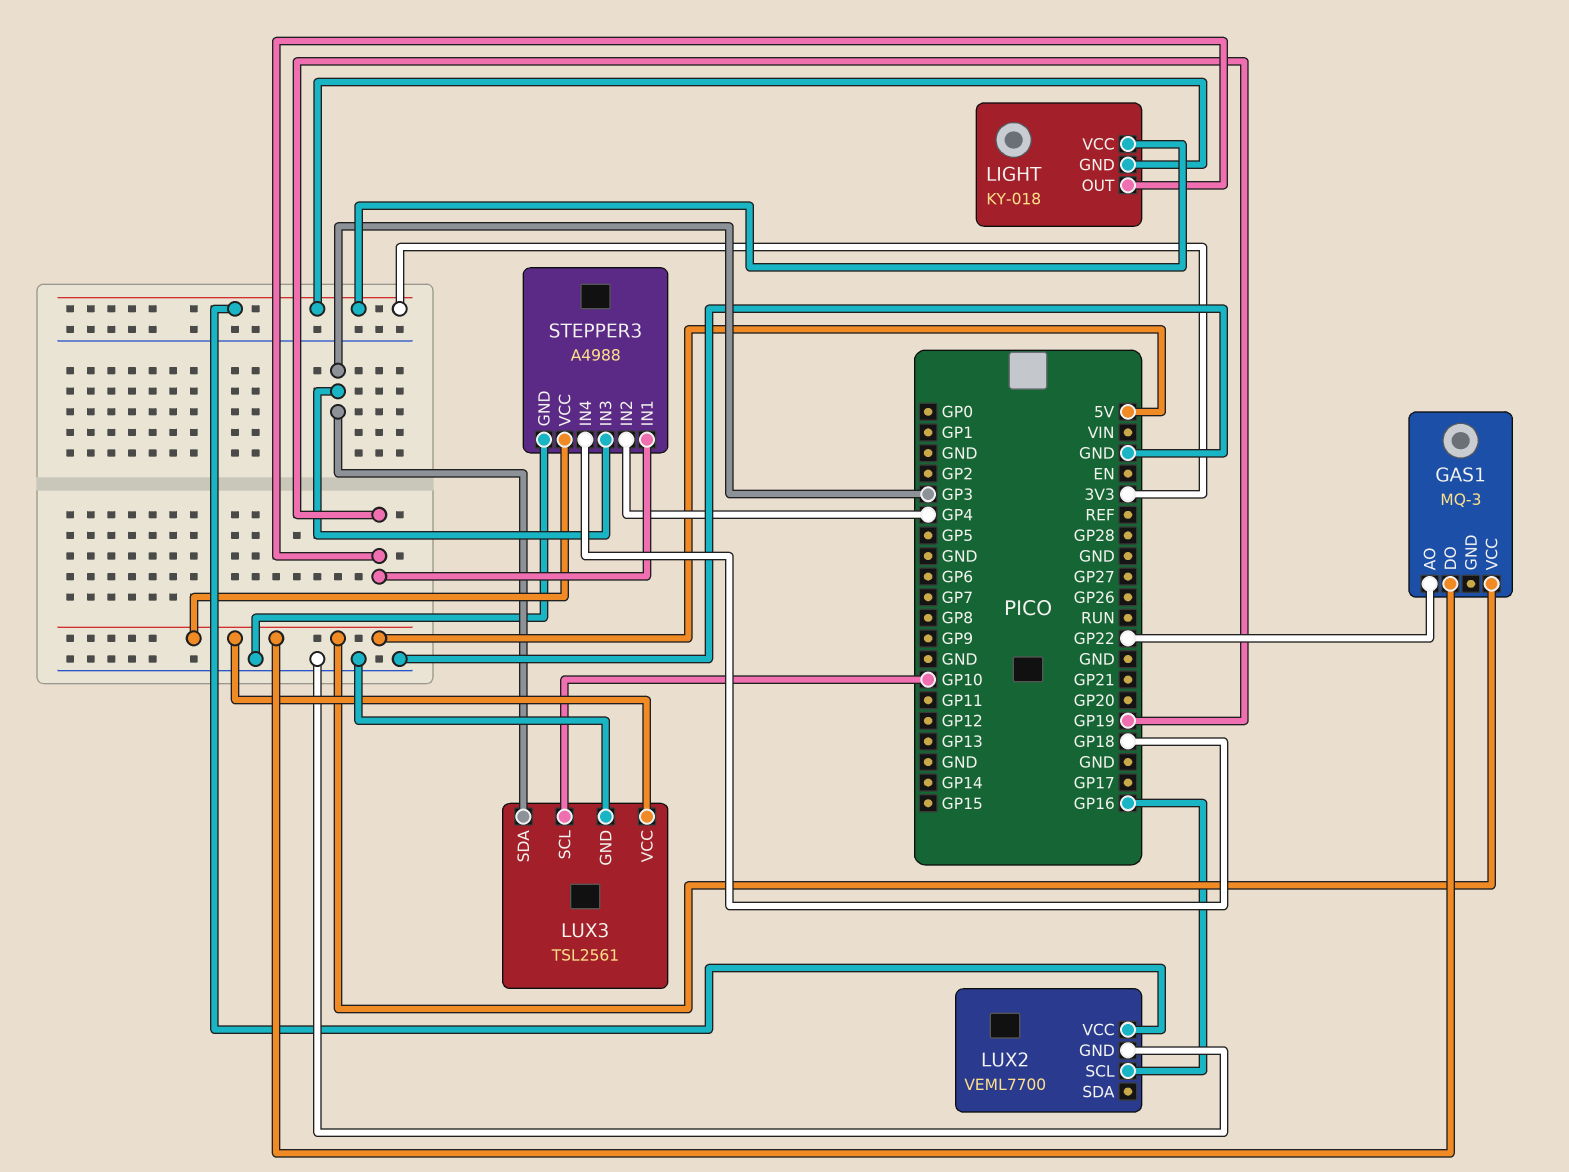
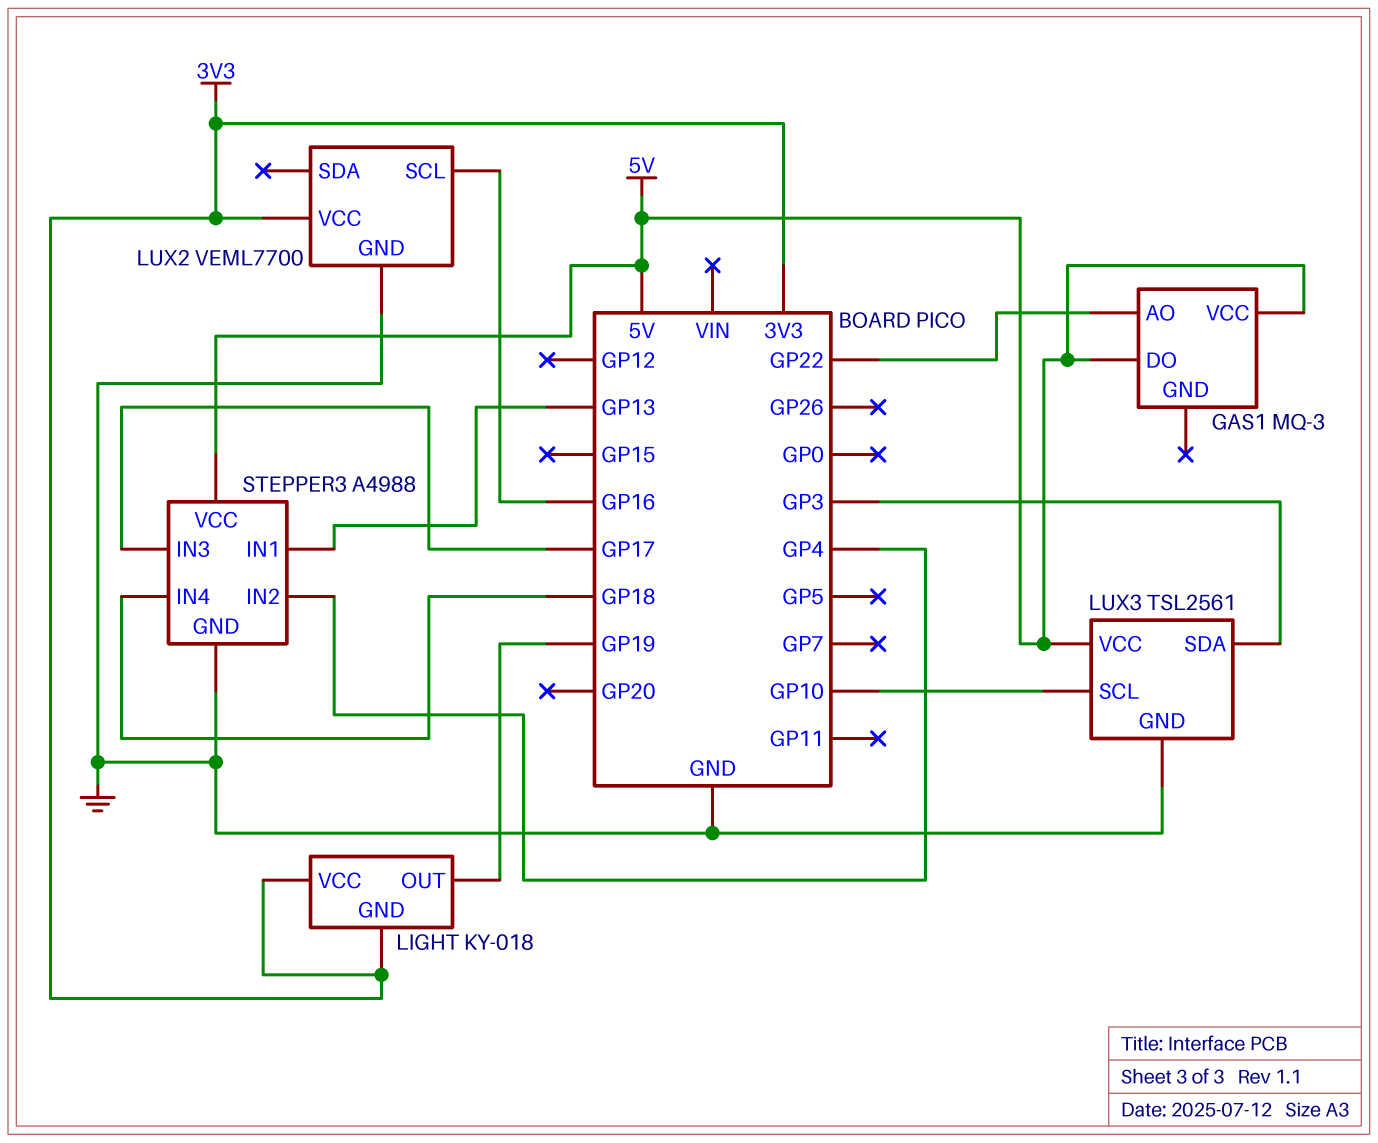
STEPPER3 pin IN1: GP19 -> GP13
STEPPER3 pin IN3: GP3 -> GP17

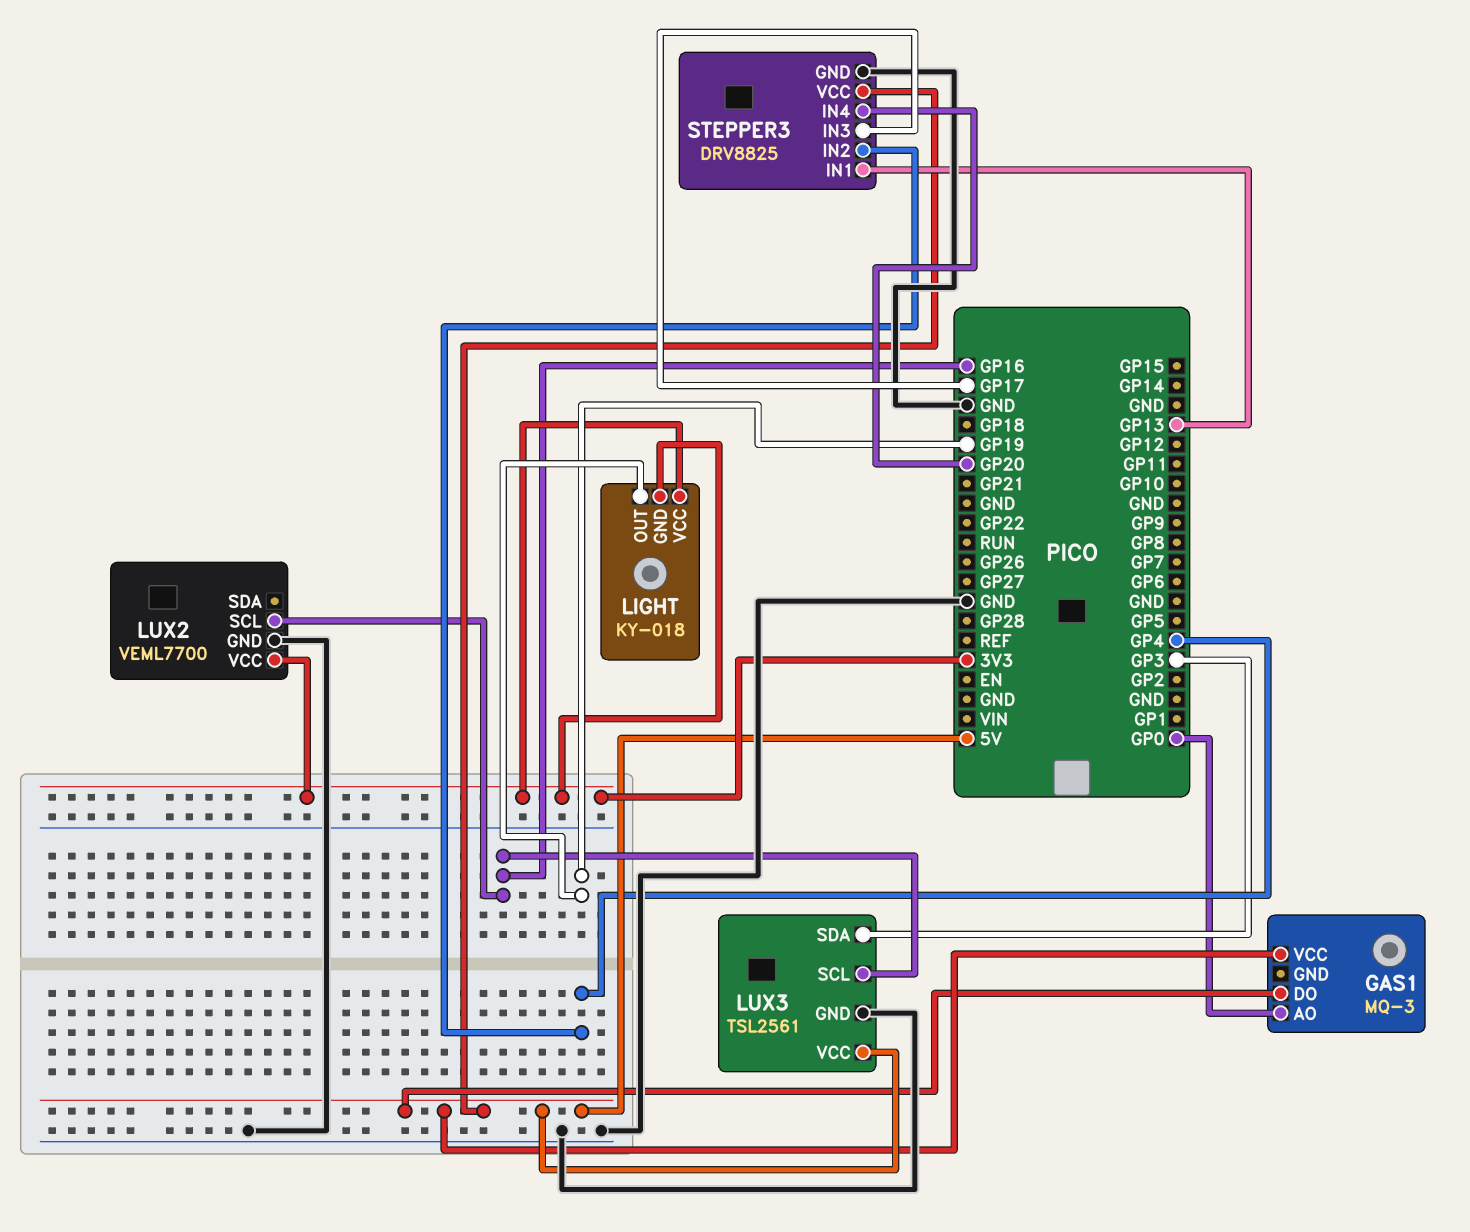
GAS1 pin AO: GP22 -> GP0
LUX3 pin SCL: GP10 -> GP16
STEPPER3: A4988 -> DRV8825
STEPPER3 pin IN4: GP18 -> GP20

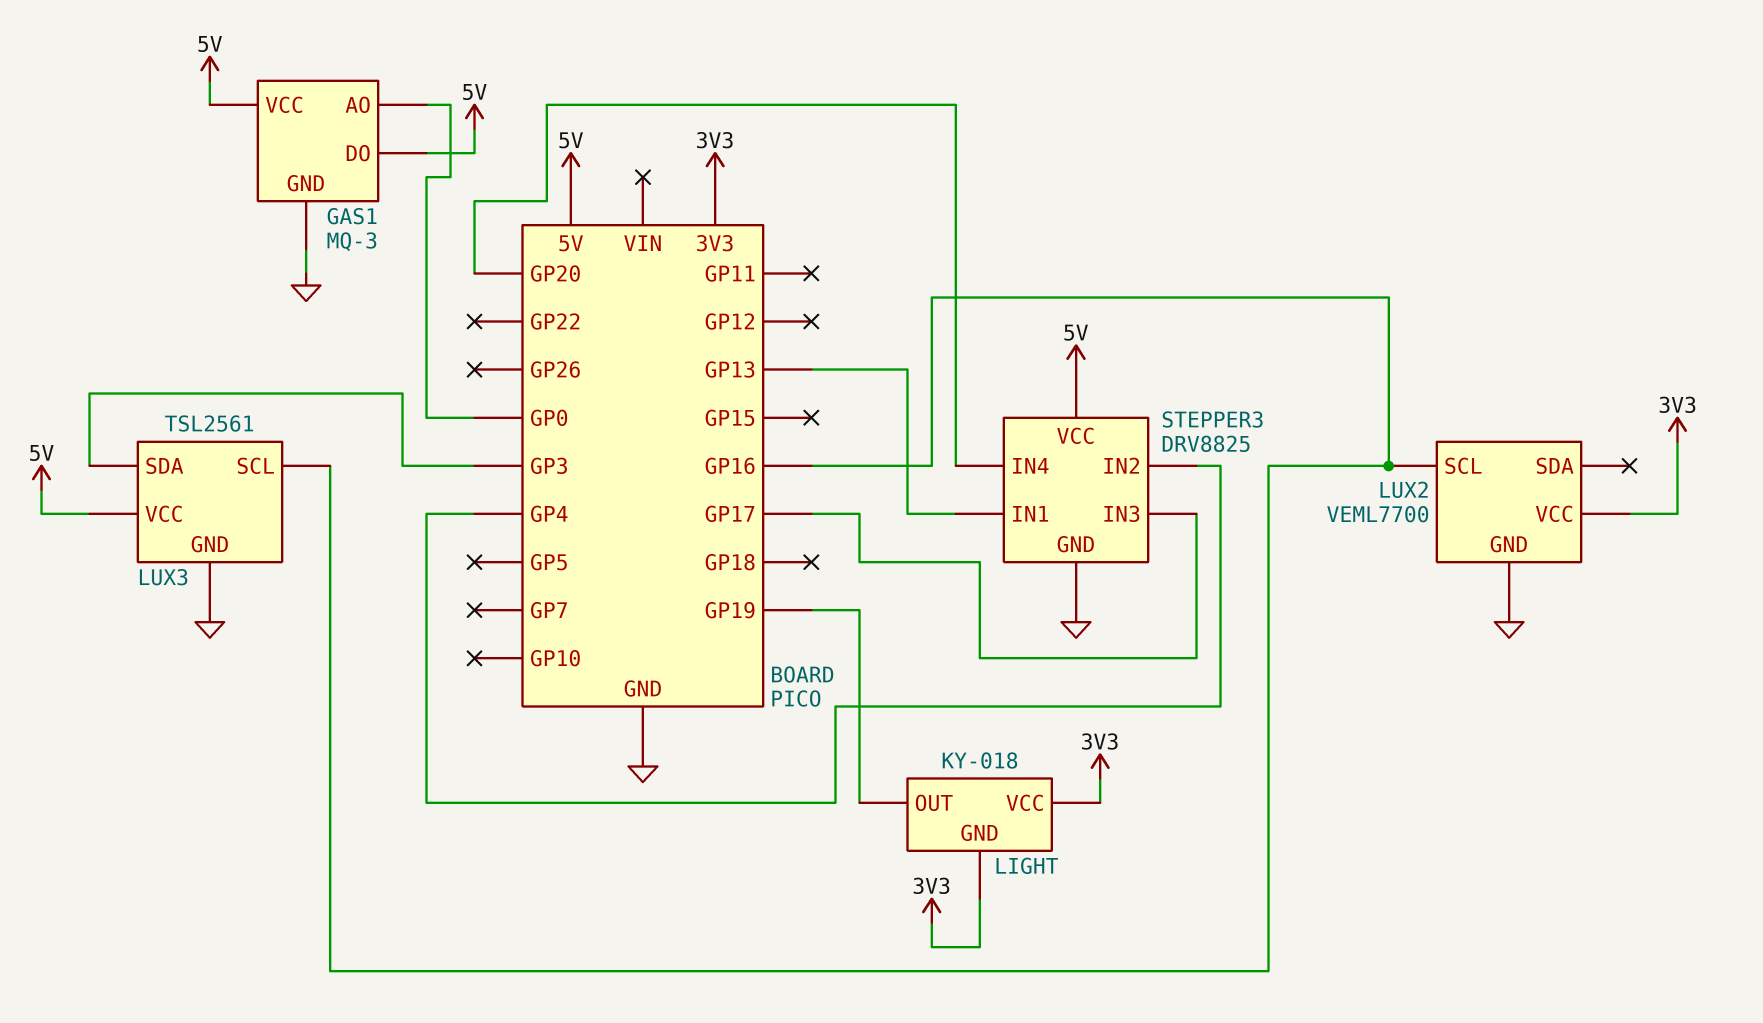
GAS1 pin GND: none -> GND

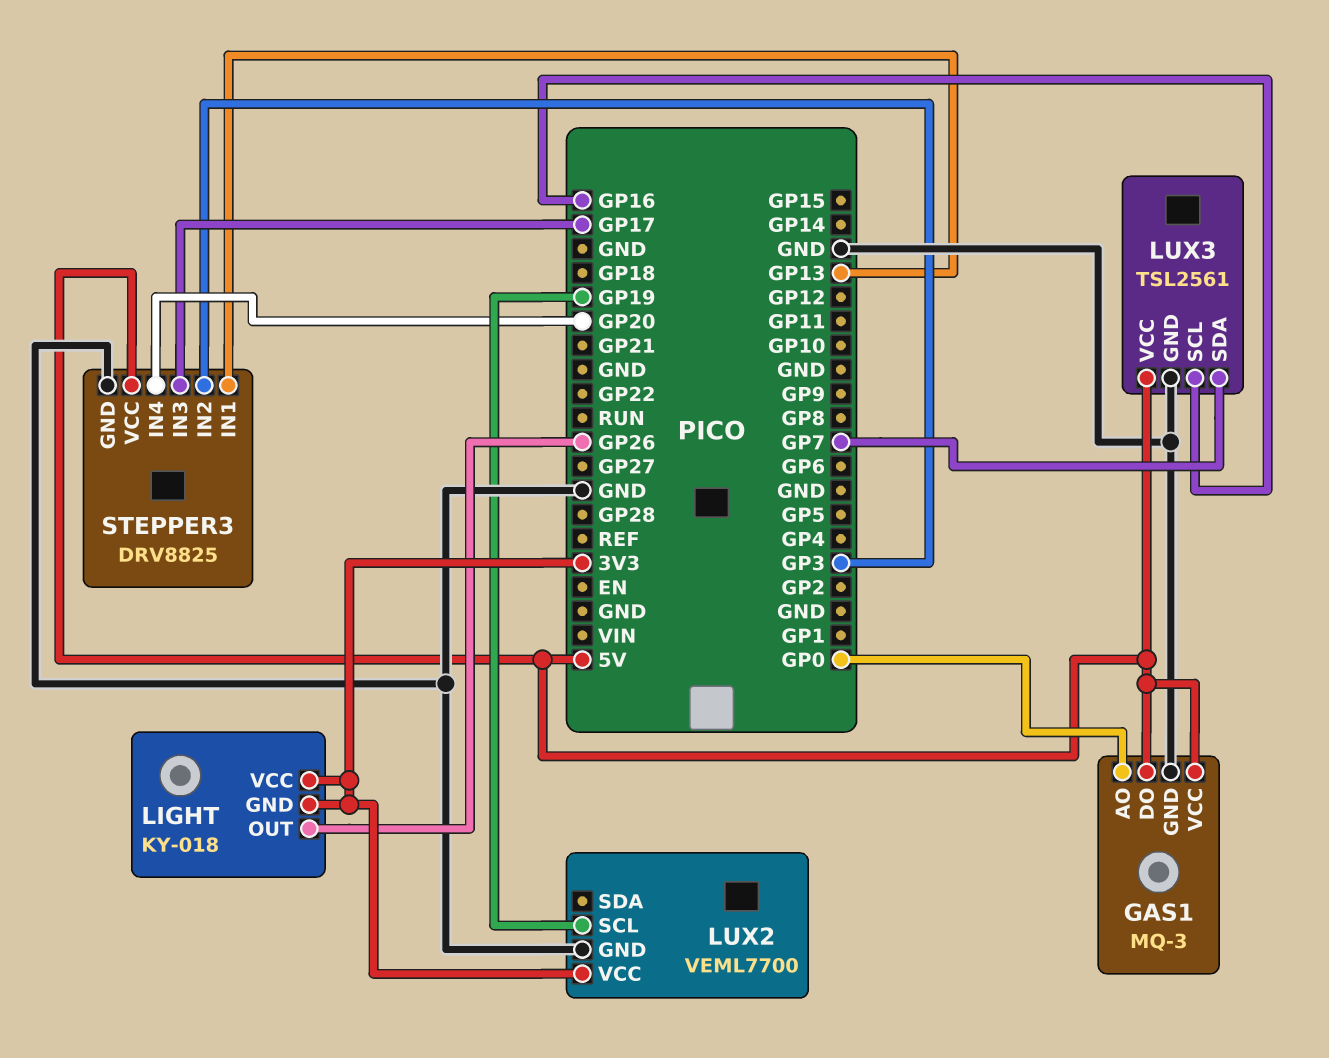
LIGHT pin OUT: GP19 -> GP26
LUX2 pin SCL: GP16 -> GP19
LUX3 pin SDA: GP3 -> GP7
STEPPER3 pin IN2: GP4 -> GP3

